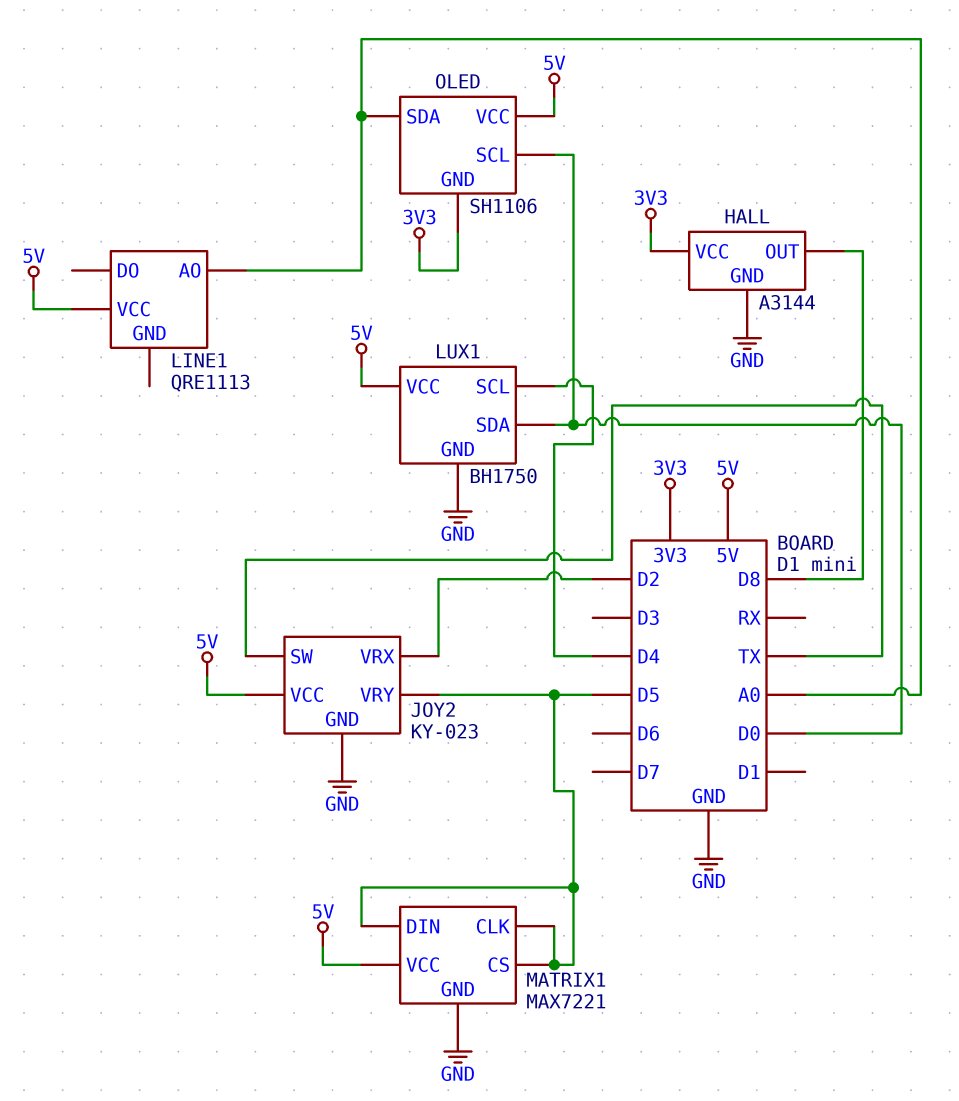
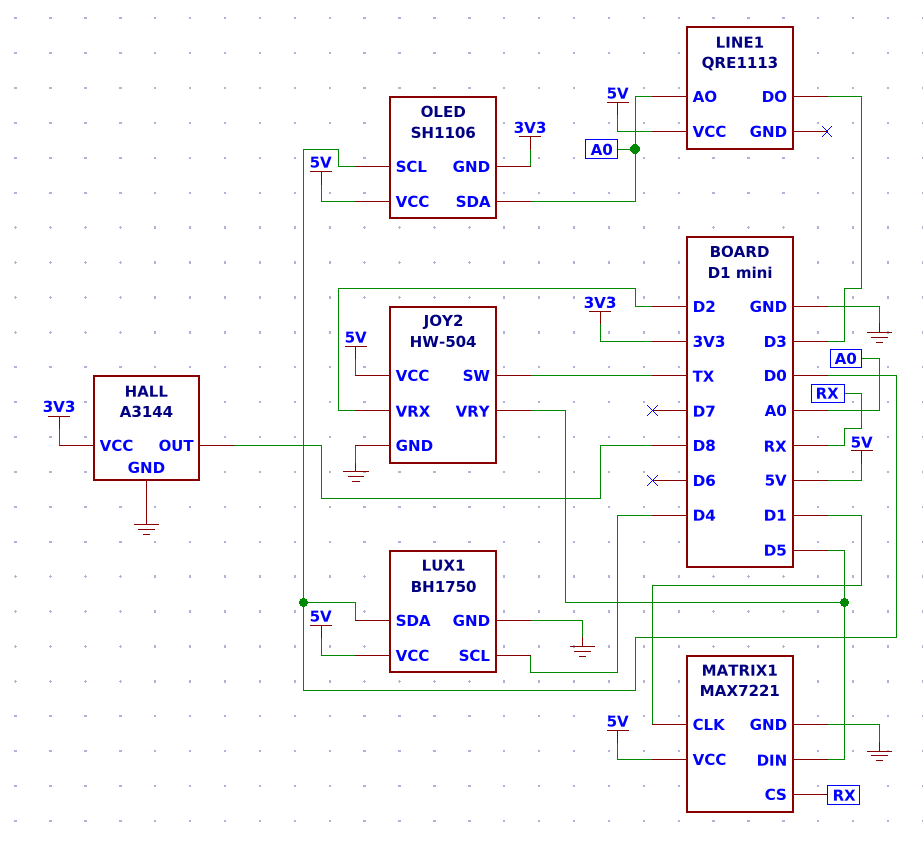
JOY2: KY-023 -> HW-504
LINE1 pin DO: none -> D3
MATRIX1 pin CLK: D5 -> D1
MATRIX1 pin CS: D5 -> RX

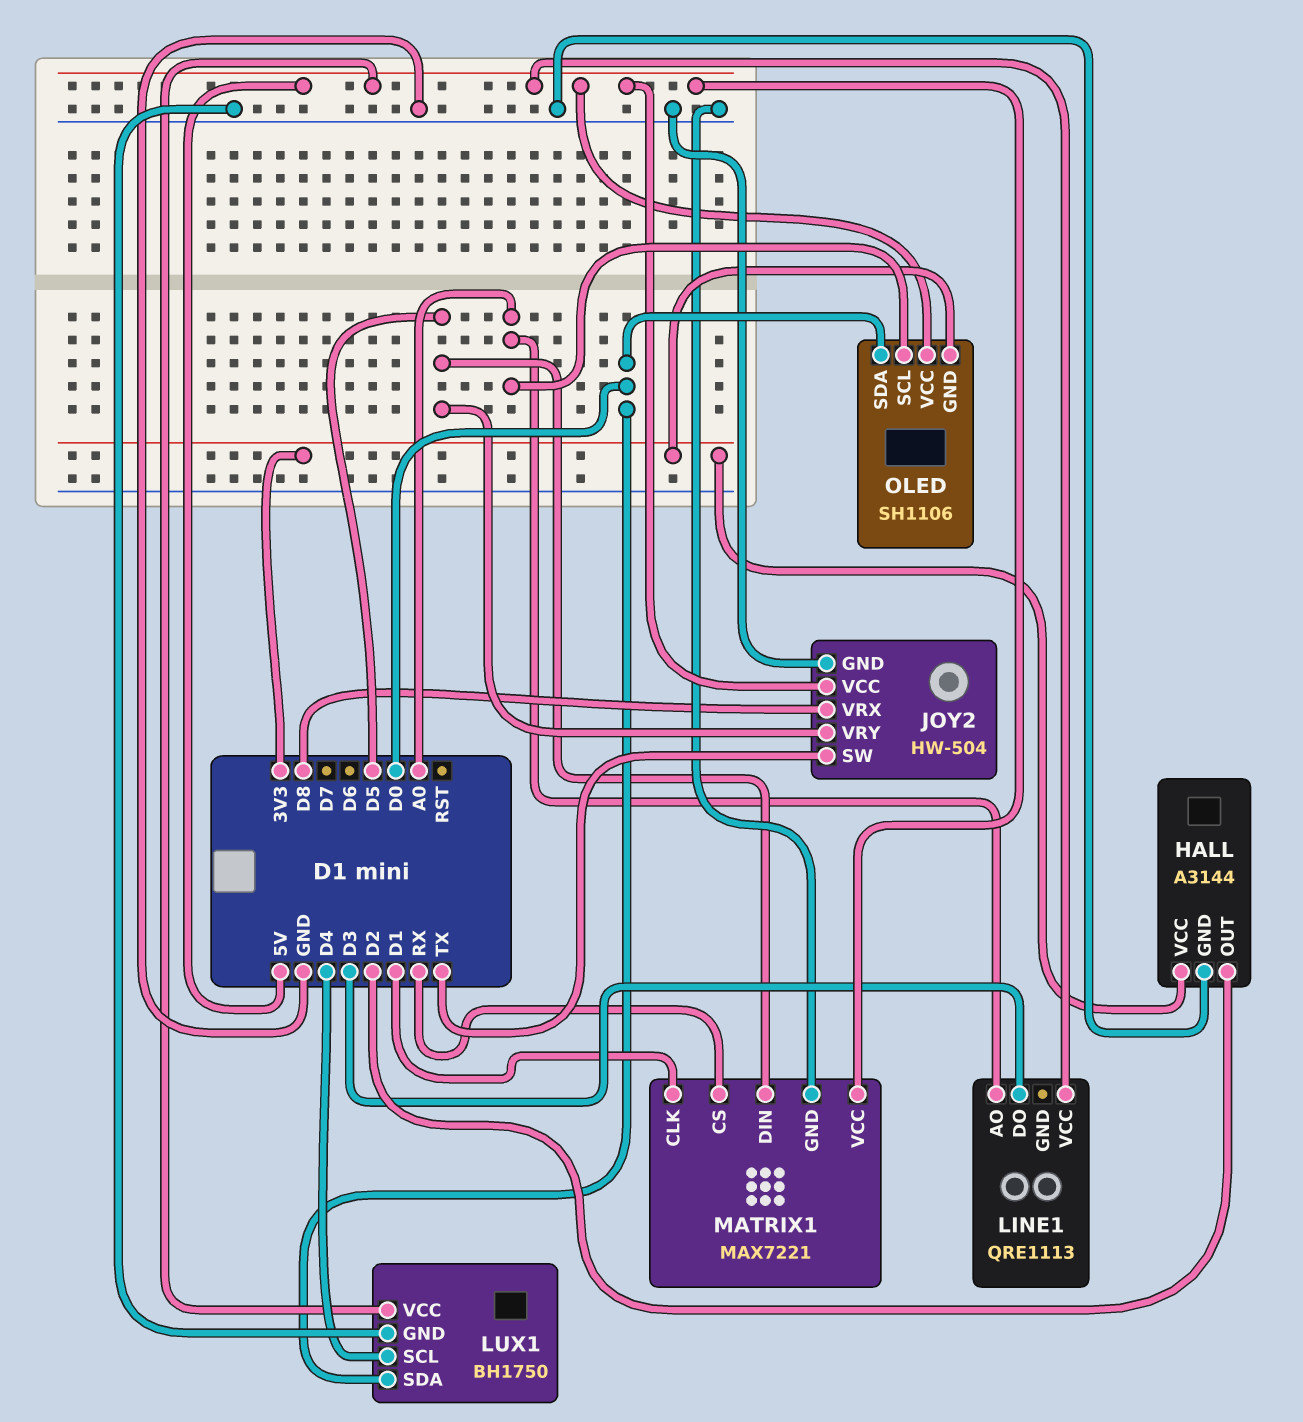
HALL pin OUT: D8 -> D2
JOY2 pin VRX: D2 -> D8
OLED pin SCL: D0 -> A0
OLED pin SDA: A0 -> D0

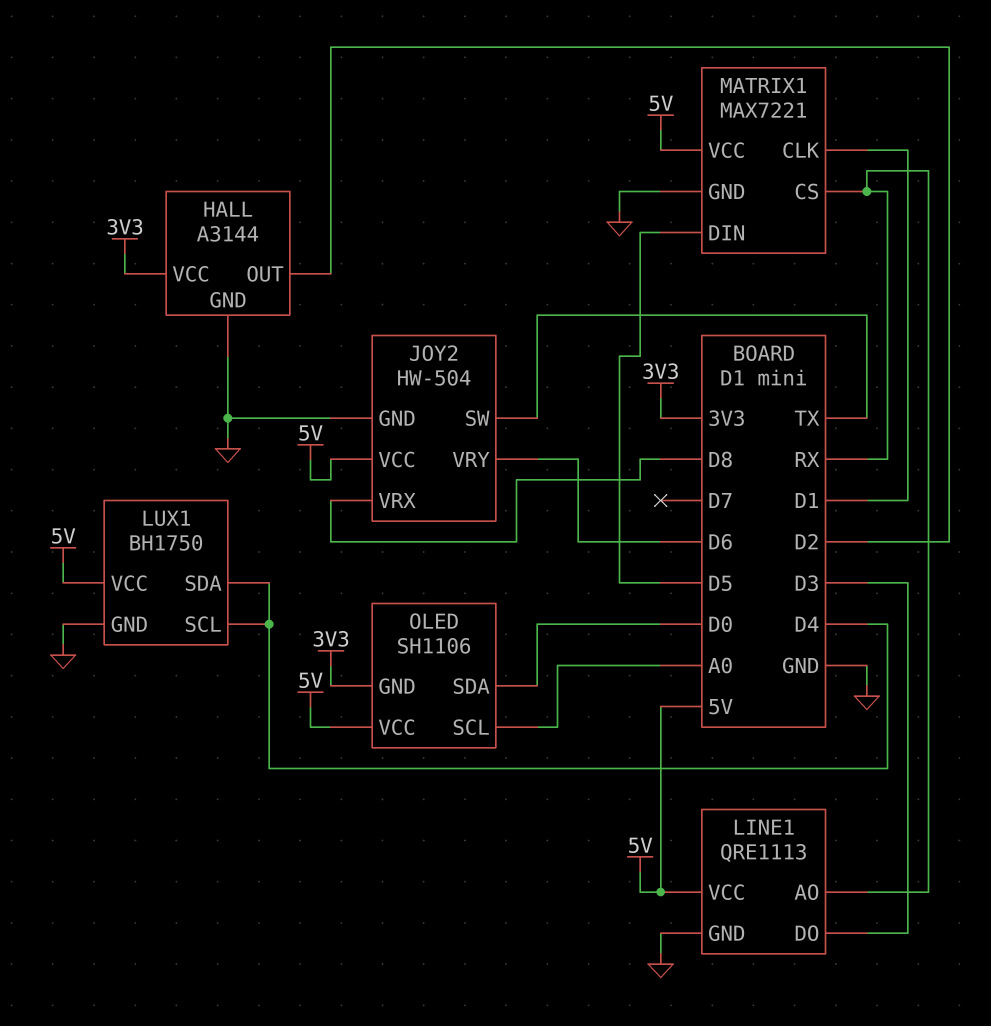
JOY2 pin VRY: D5 -> D6
LINE1 pin AO: A0 -> RX
LINE1 pin GND: none -> GND
LUX1 pin SDA: D0 -> D4

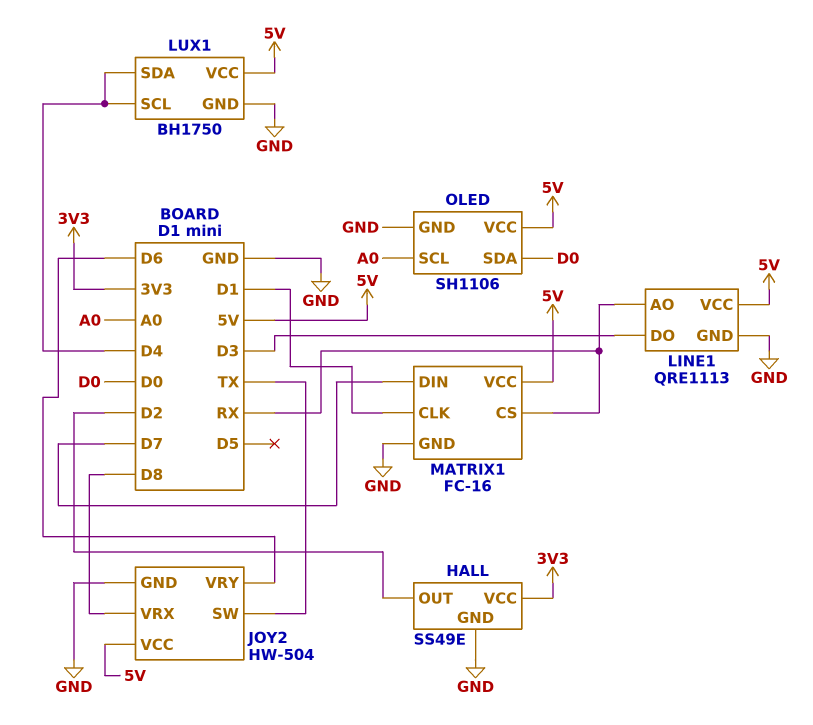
HALL: A3144 -> SS49E
MATRIX1: MAX7221 -> FC-16
MATRIX1 pin DIN: D5 -> D7
OLED pin GND: 3V3 -> GND

